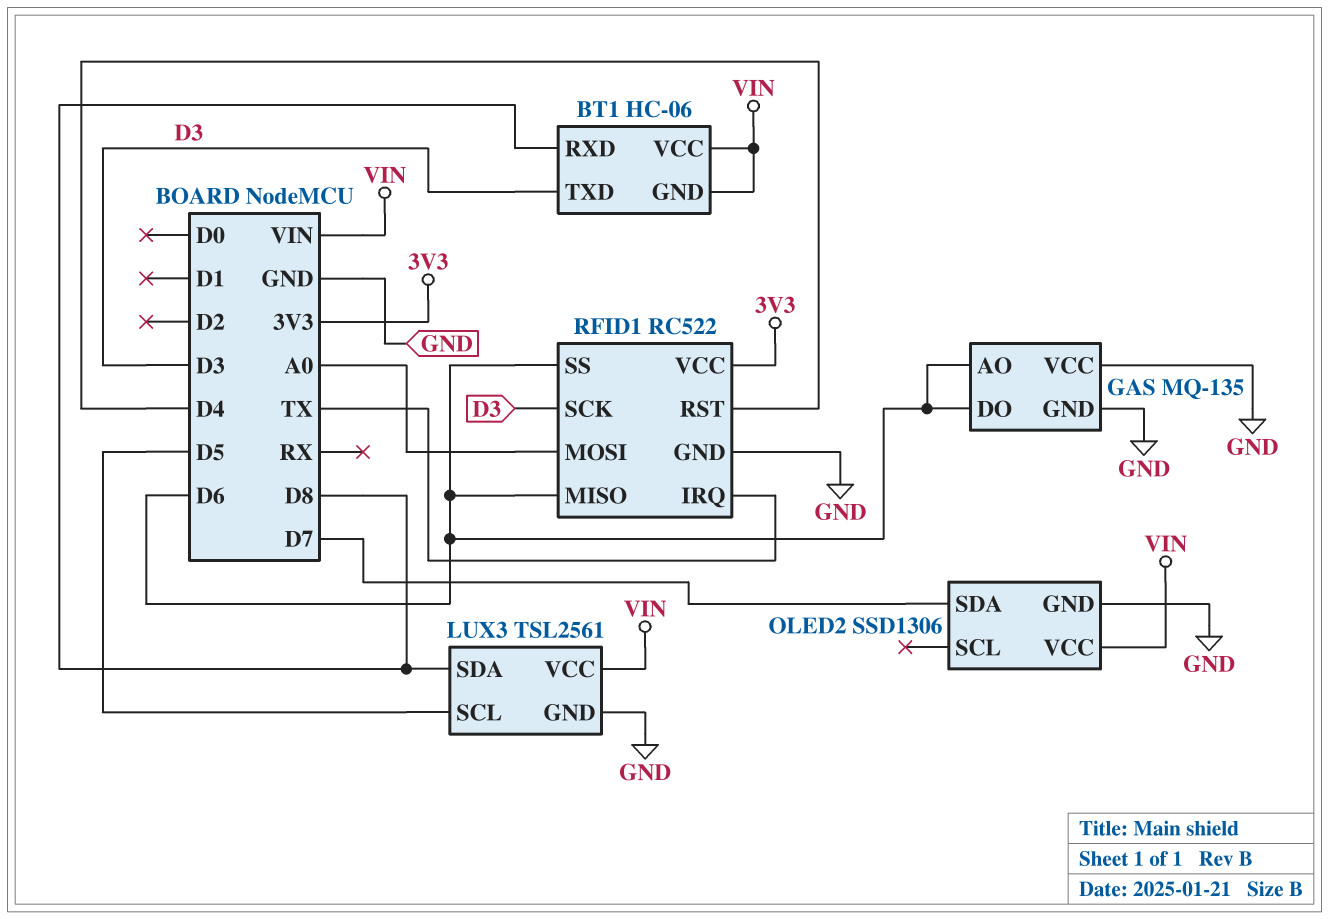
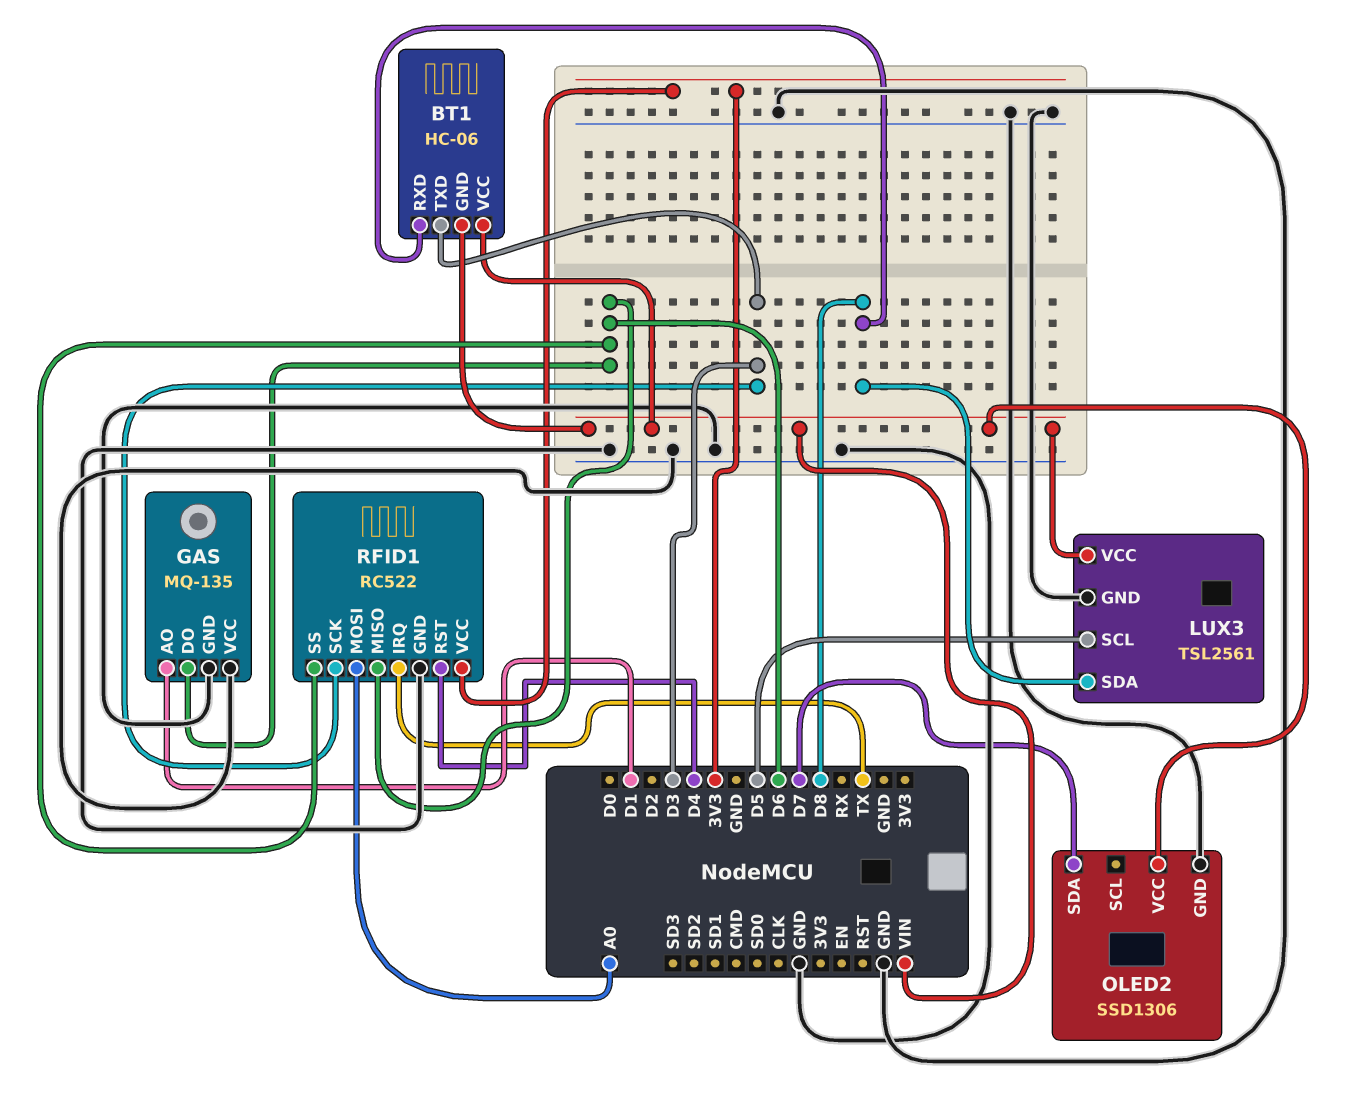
GAS pin AO: D6 -> D1

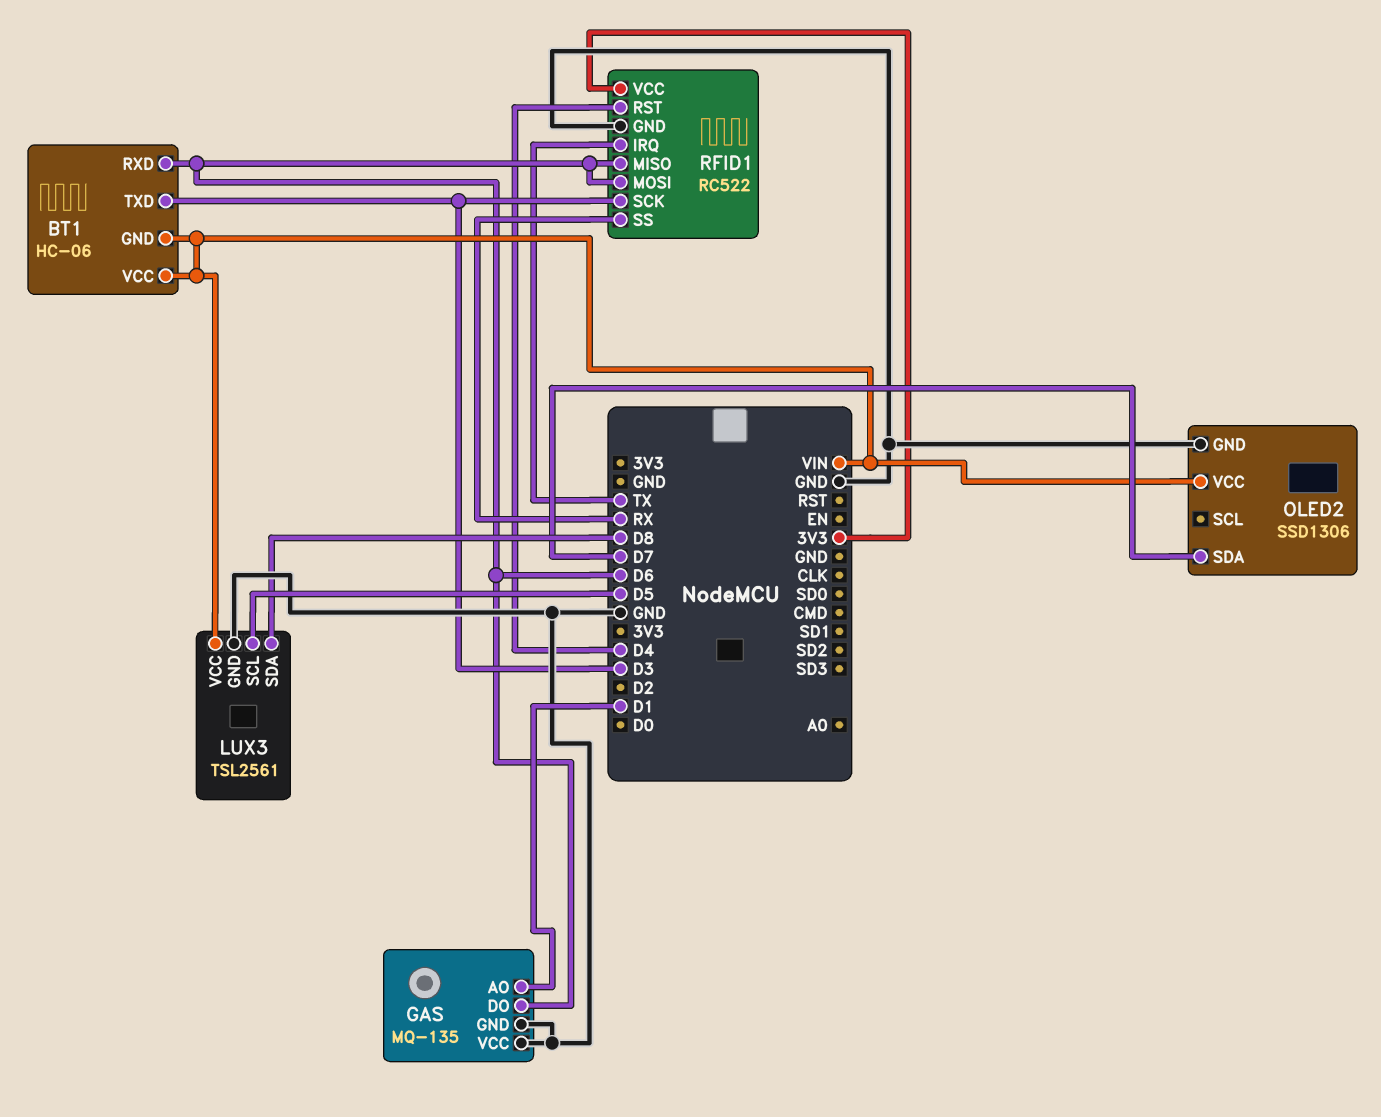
BT1 pin RXD: D8 -> D6
RFID1 pin MOSI: A0 -> D6
RFID1 pin SS: D6 -> RX

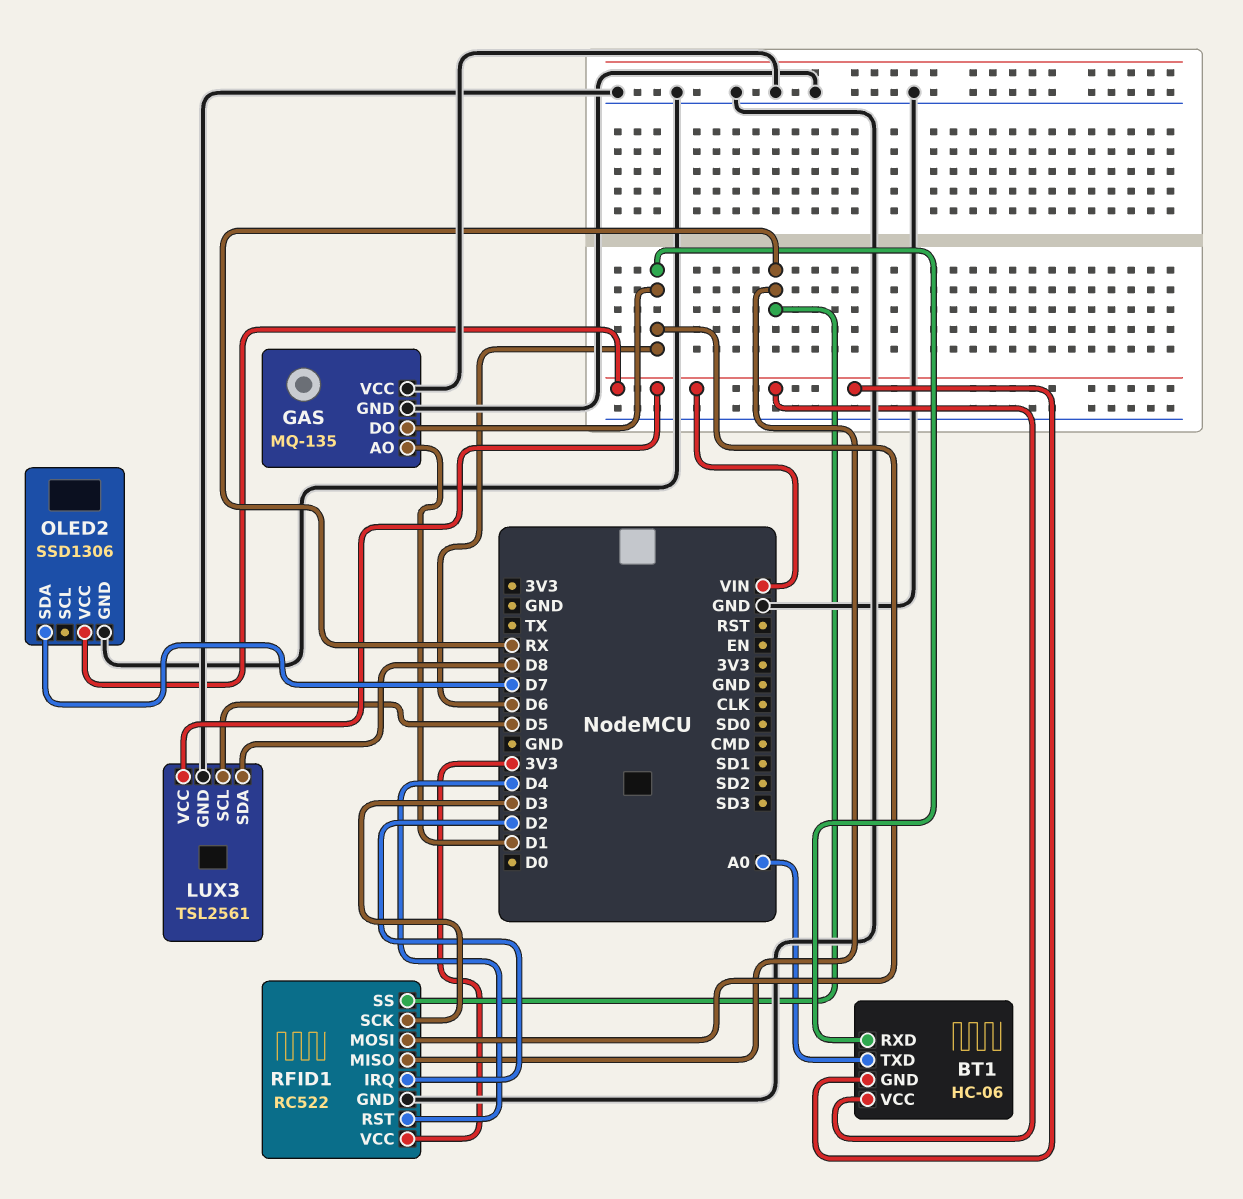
BT1 pin TXD: D3 -> A0
RFID1 pin IRQ: TX -> D2
RFID1 pin MISO: D6 -> RX

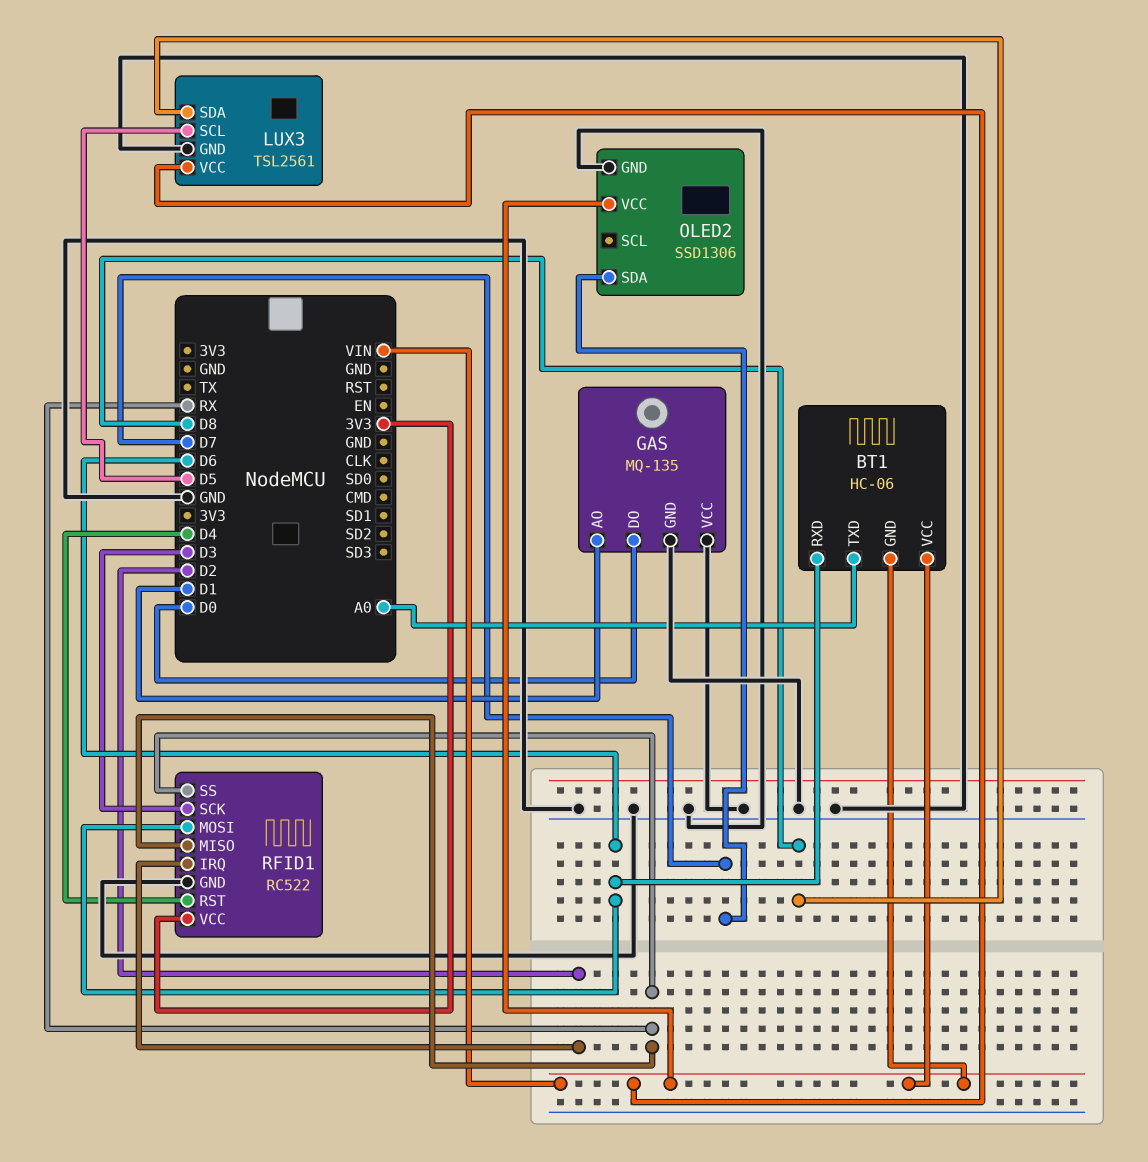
GAS pin DO: D6 -> D0

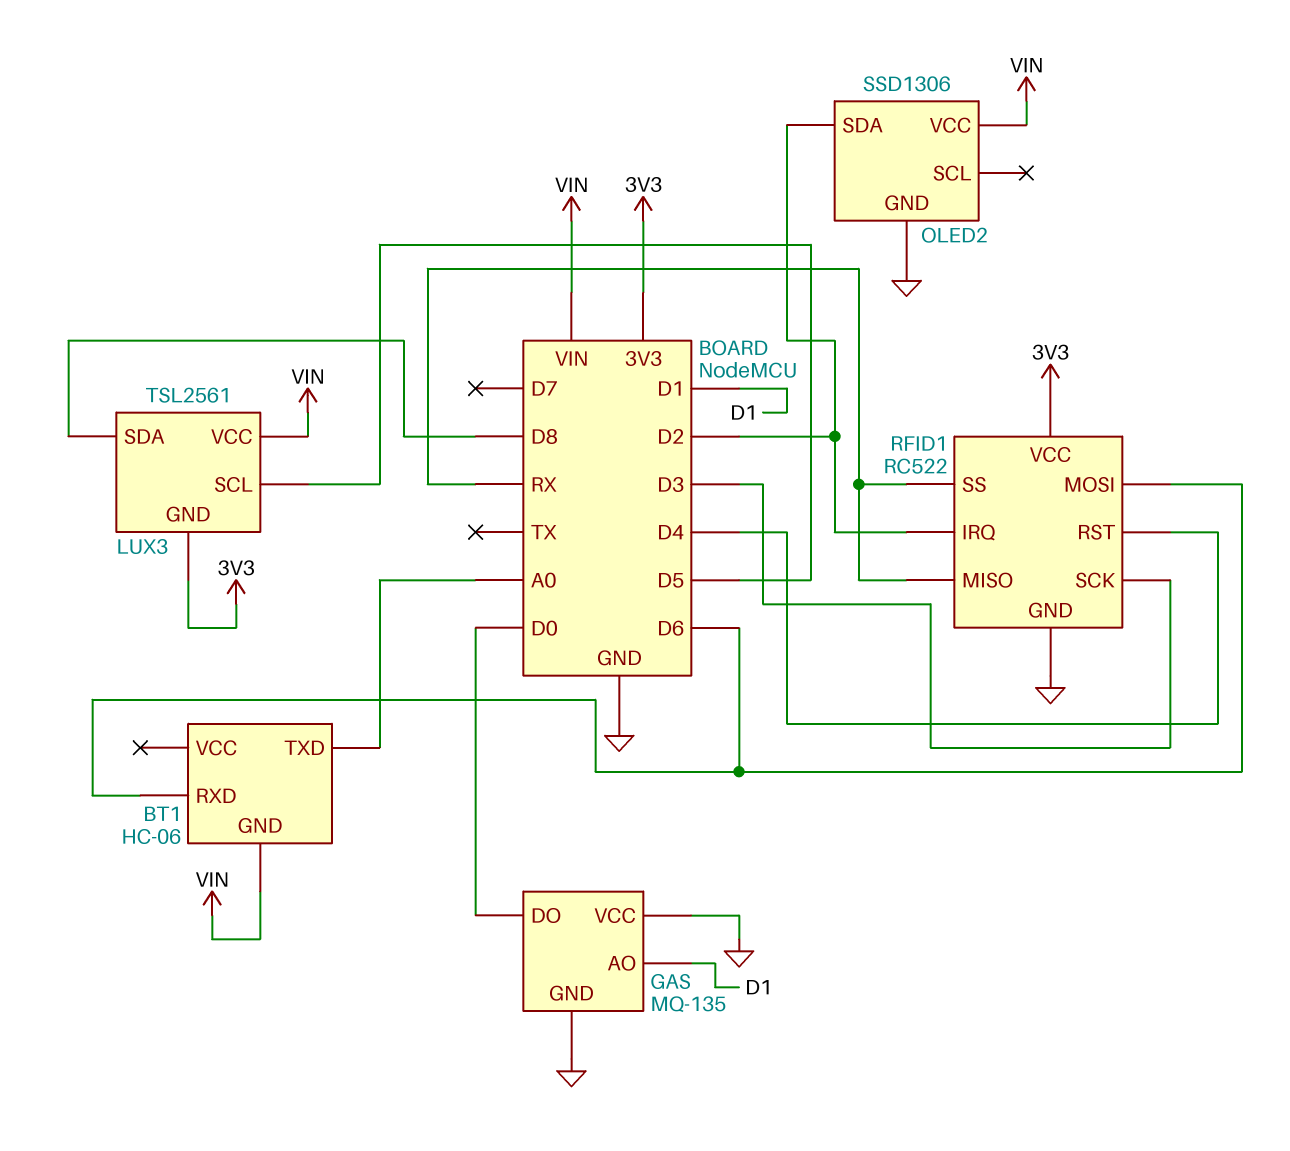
BT1 pin VCC: VIN -> none
LUX3 pin GND: GND -> 3V3
OLED2 pin SDA: D7 -> D2

